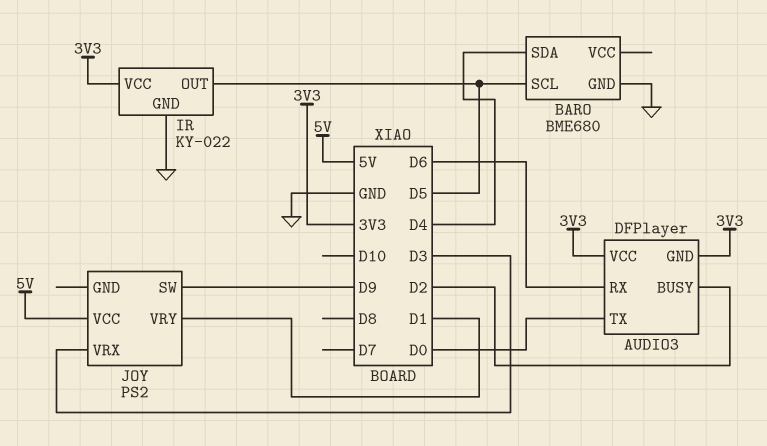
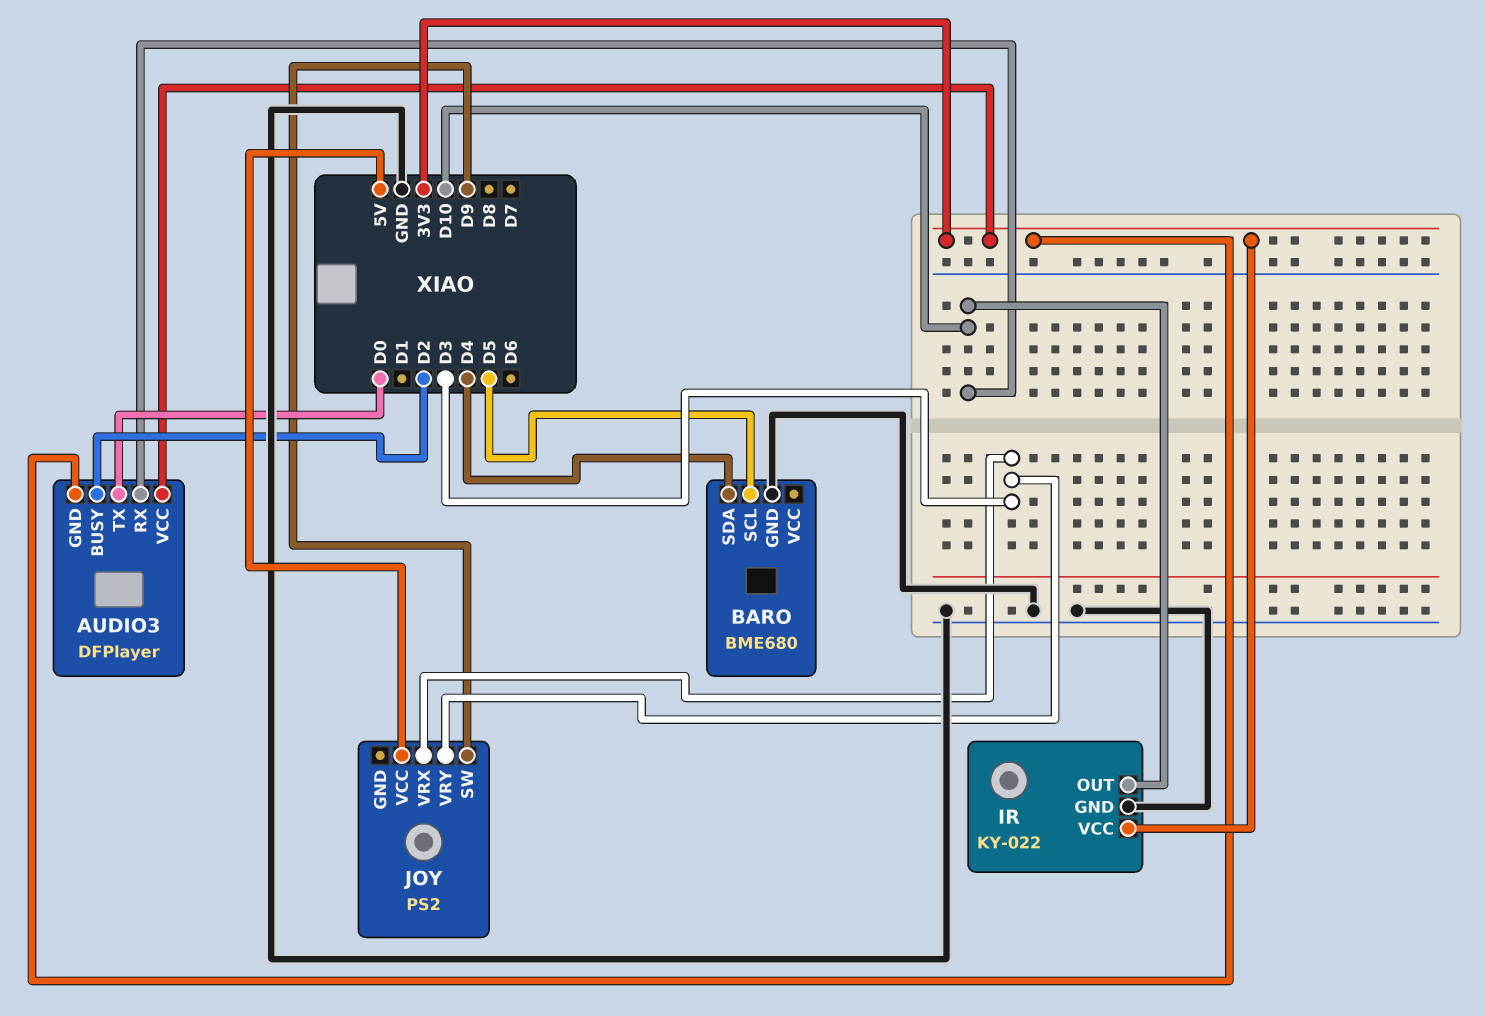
AUDIO3 pin RX: D6 -> D10
IR pin OUT: D5 -> D10
JOY pin VRY: D1 -> D3

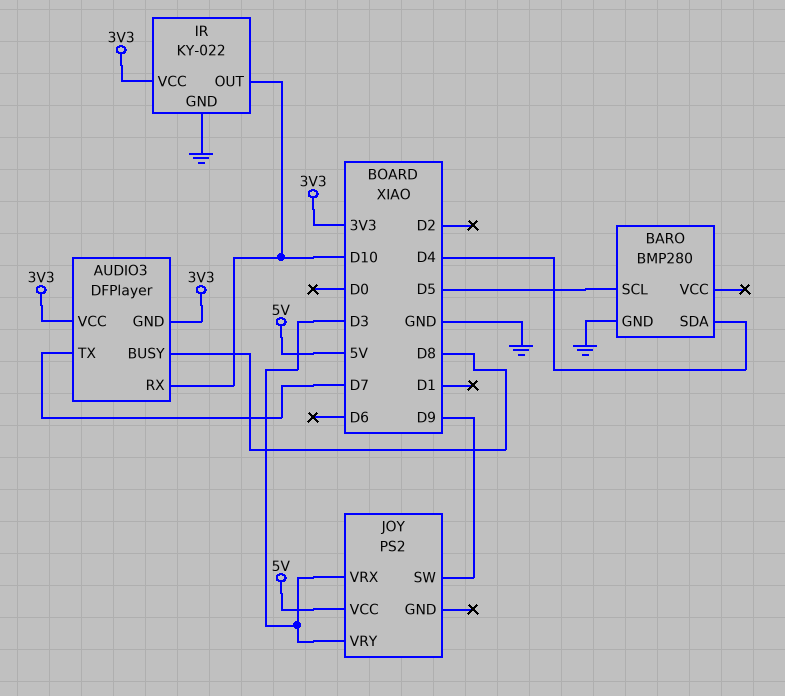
AUDIO3 pin BUSY: D2 -> D8
AUDIO3 pin TX: D0 -> D7
BARO: BME680 -> BMP280

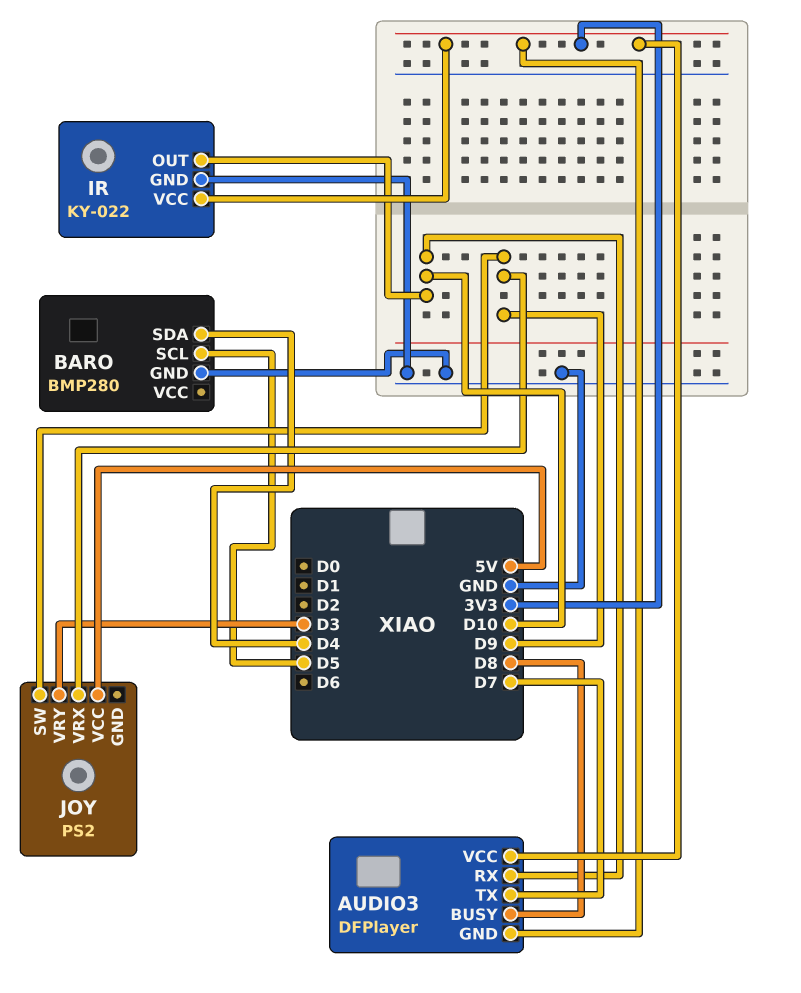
JOY pin VRX: D3 -> D9

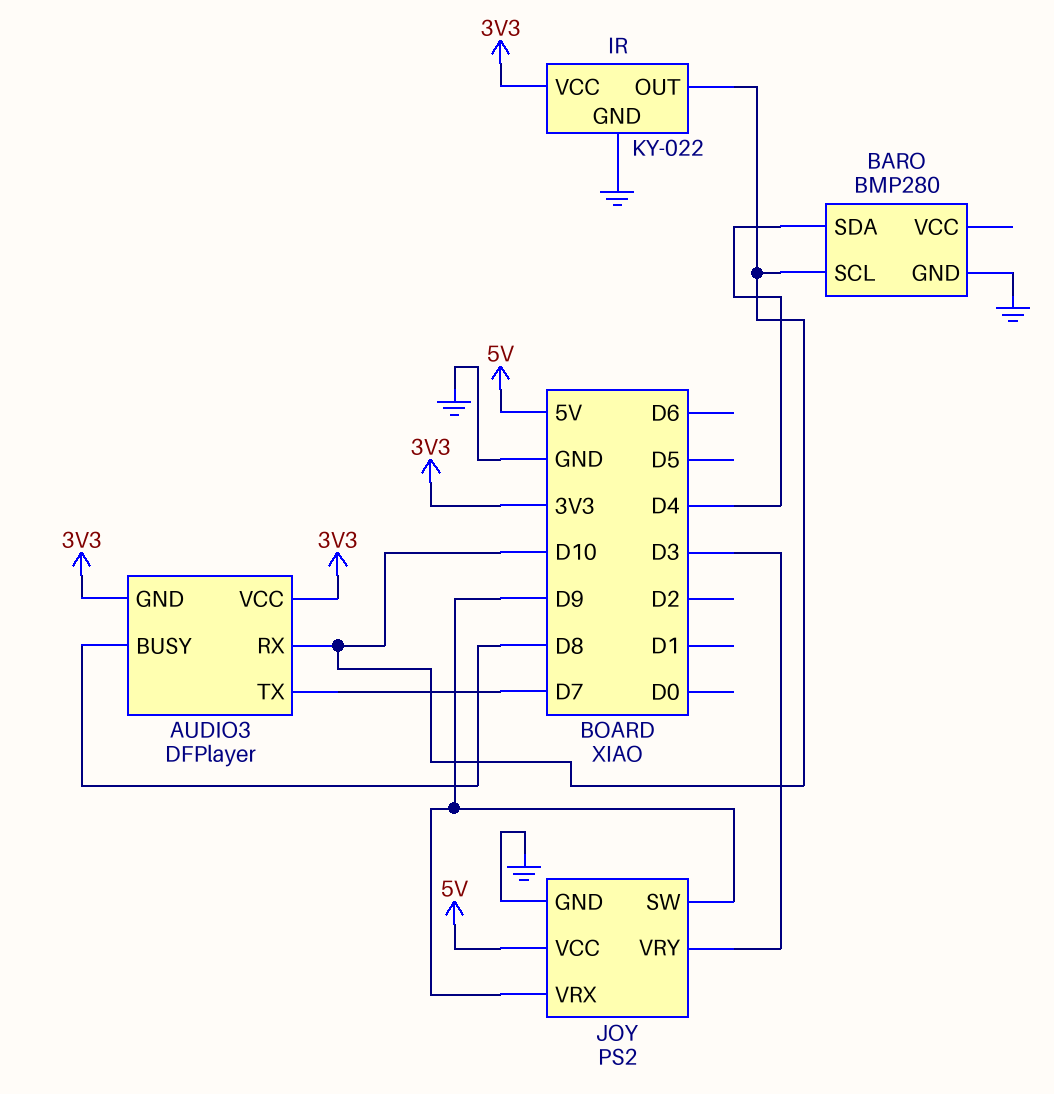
BARO pin SCL: D5 -> D10
JOY pin GND: none -> GND

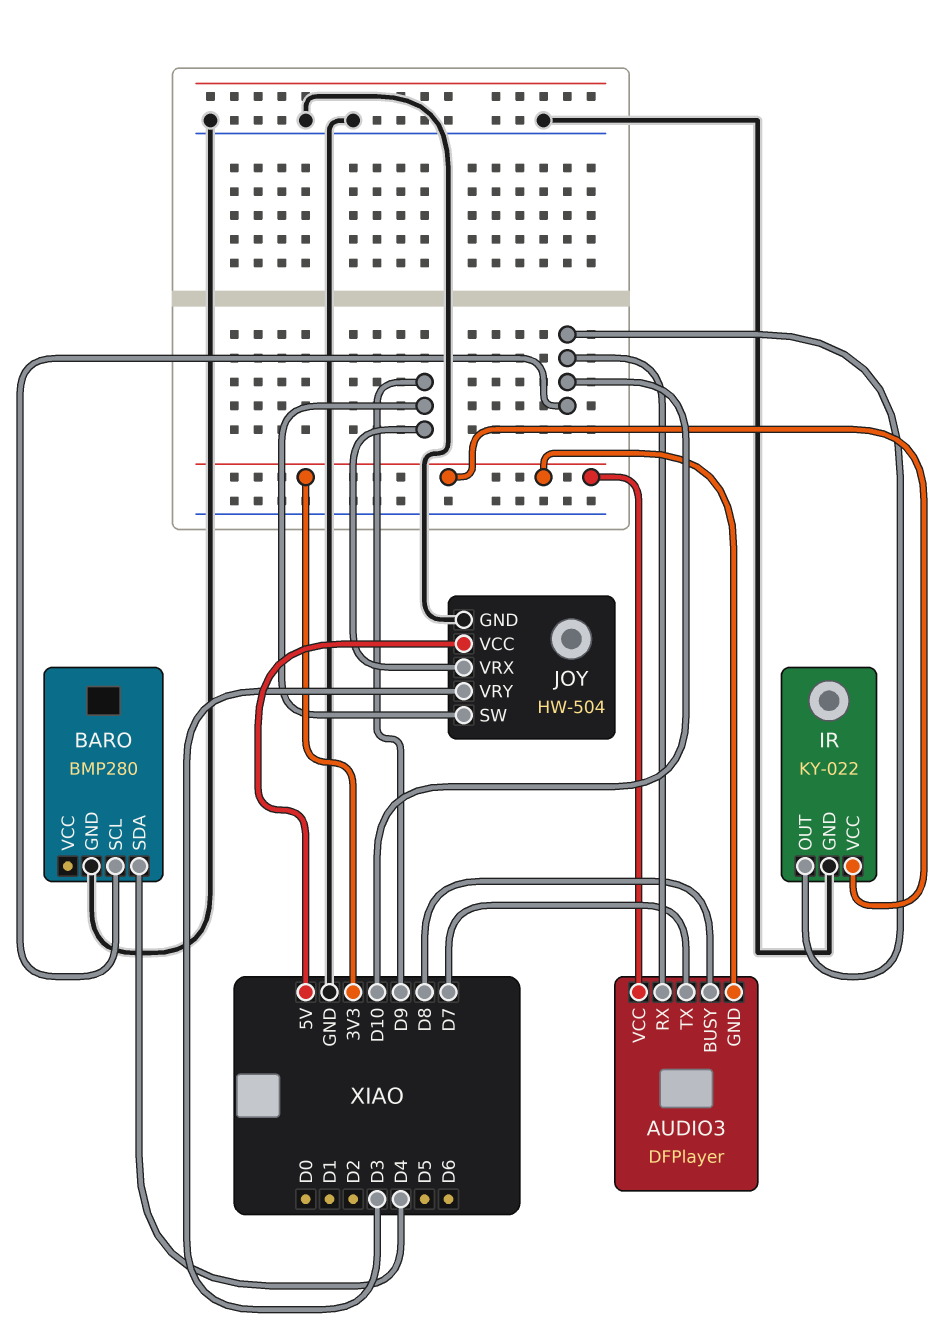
JOY: PS2 -> HW-504

